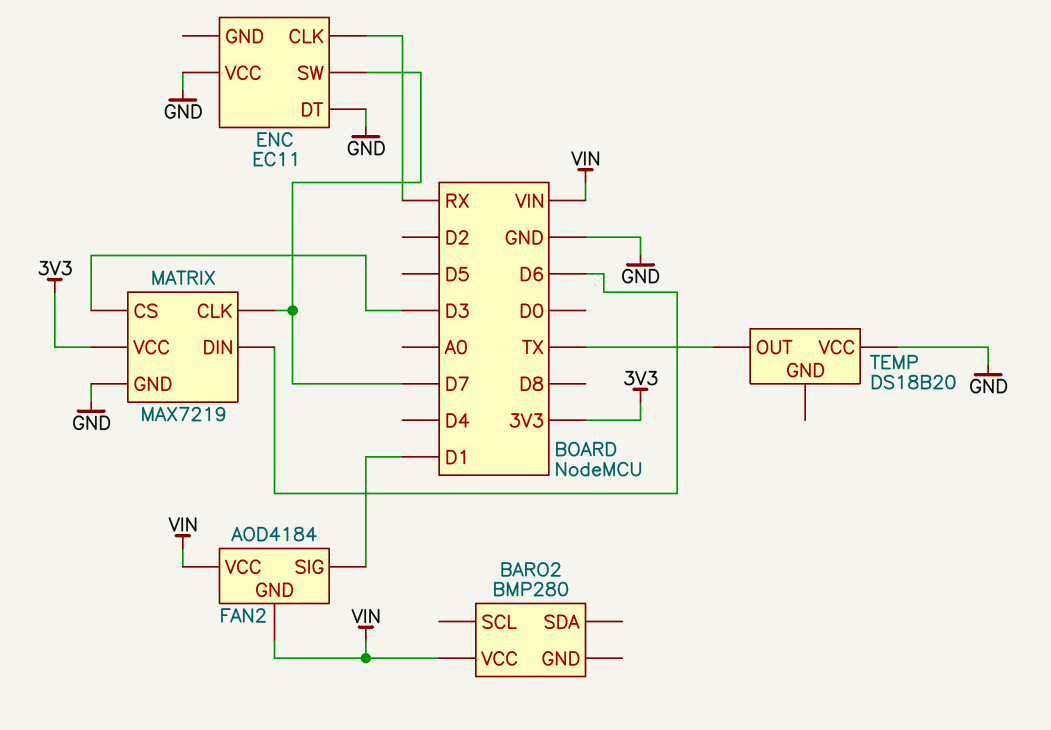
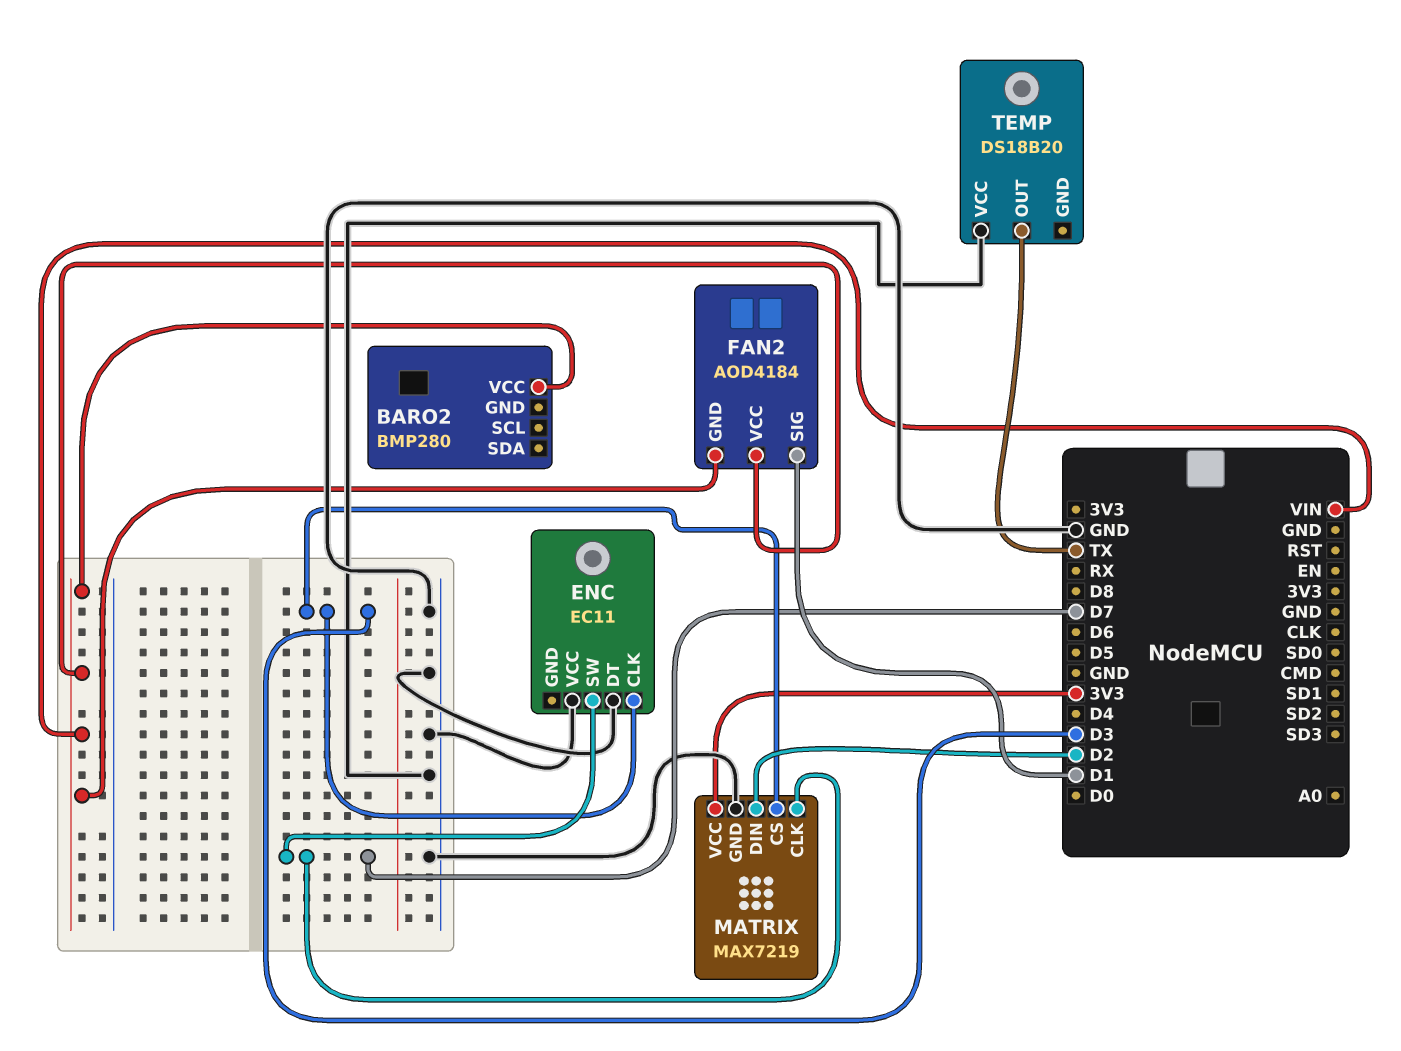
ENC pin CLK: RX -> D3
MATRIX pin DIN: D6 -> D2

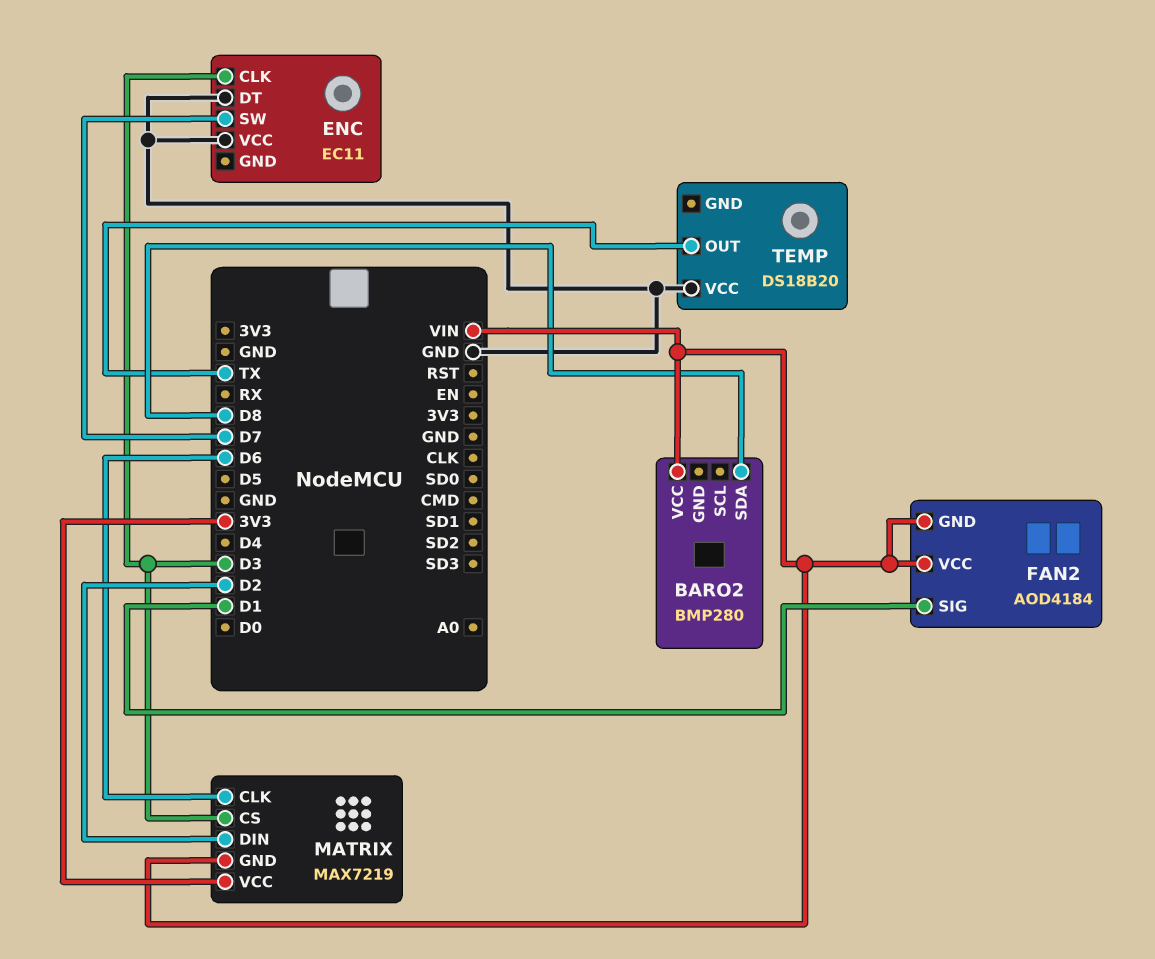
BARO2 pin SDA: none -> D8
MATRIX pin CLK: D7 -> D6
MATRIX pin GND: GND -> VIN

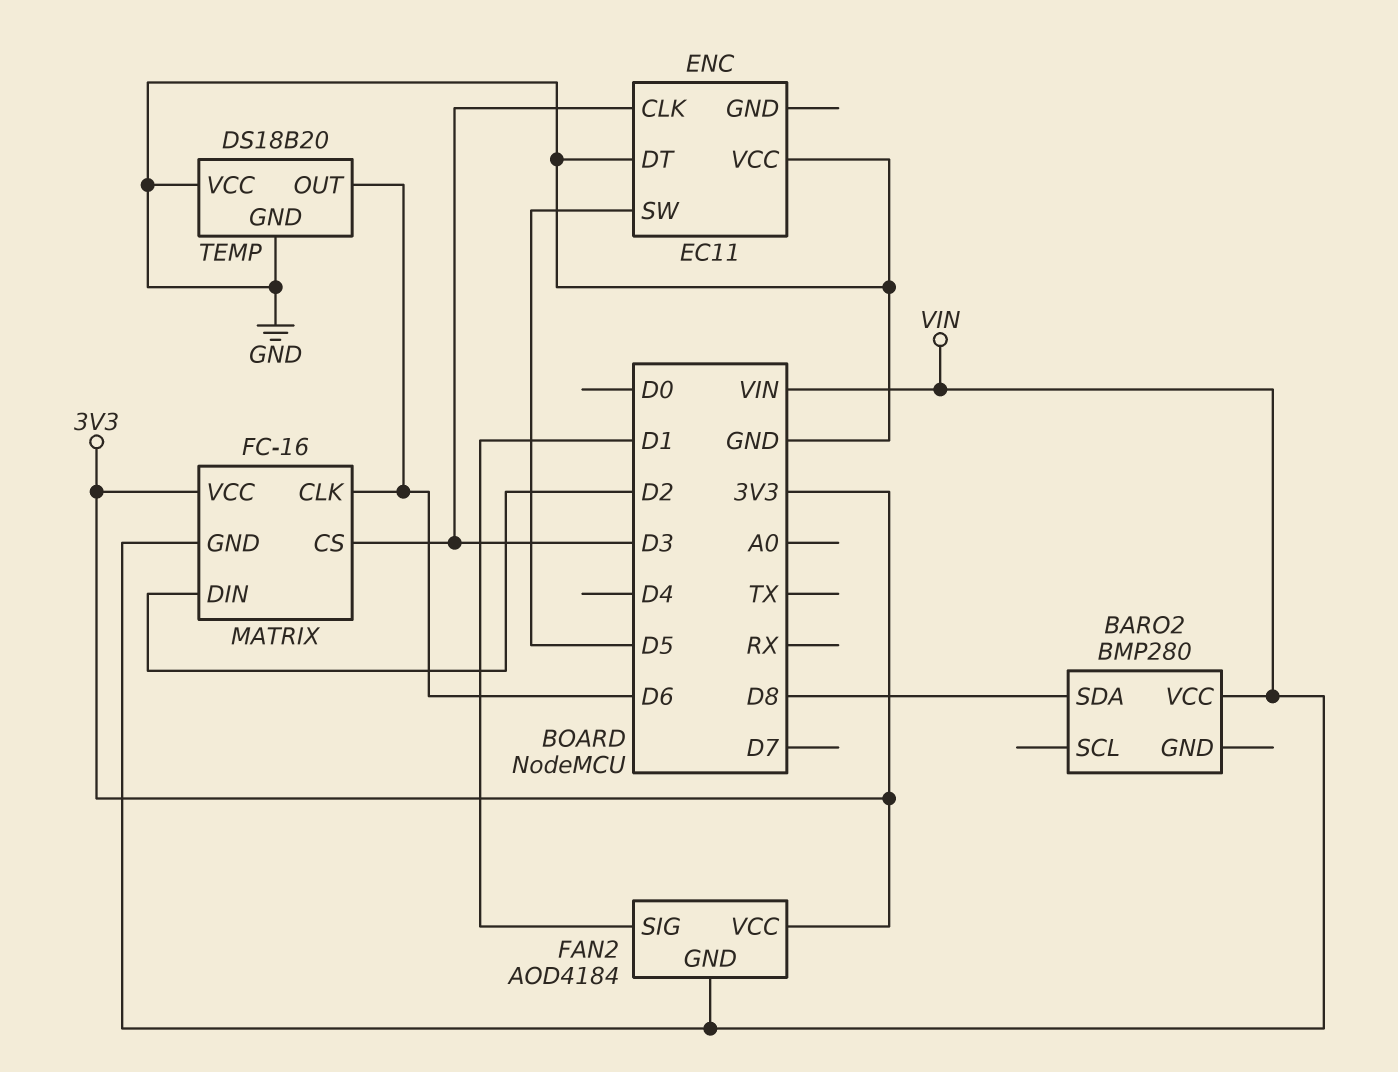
ENC pin SW: D7 -> D5
FAN2 pin VCC: VIN -> 3V3
MATRIX: MAX7219 -> FC-16
TEMP pin GND: none -> GND
TEMP pin OUT: TX -> D6

